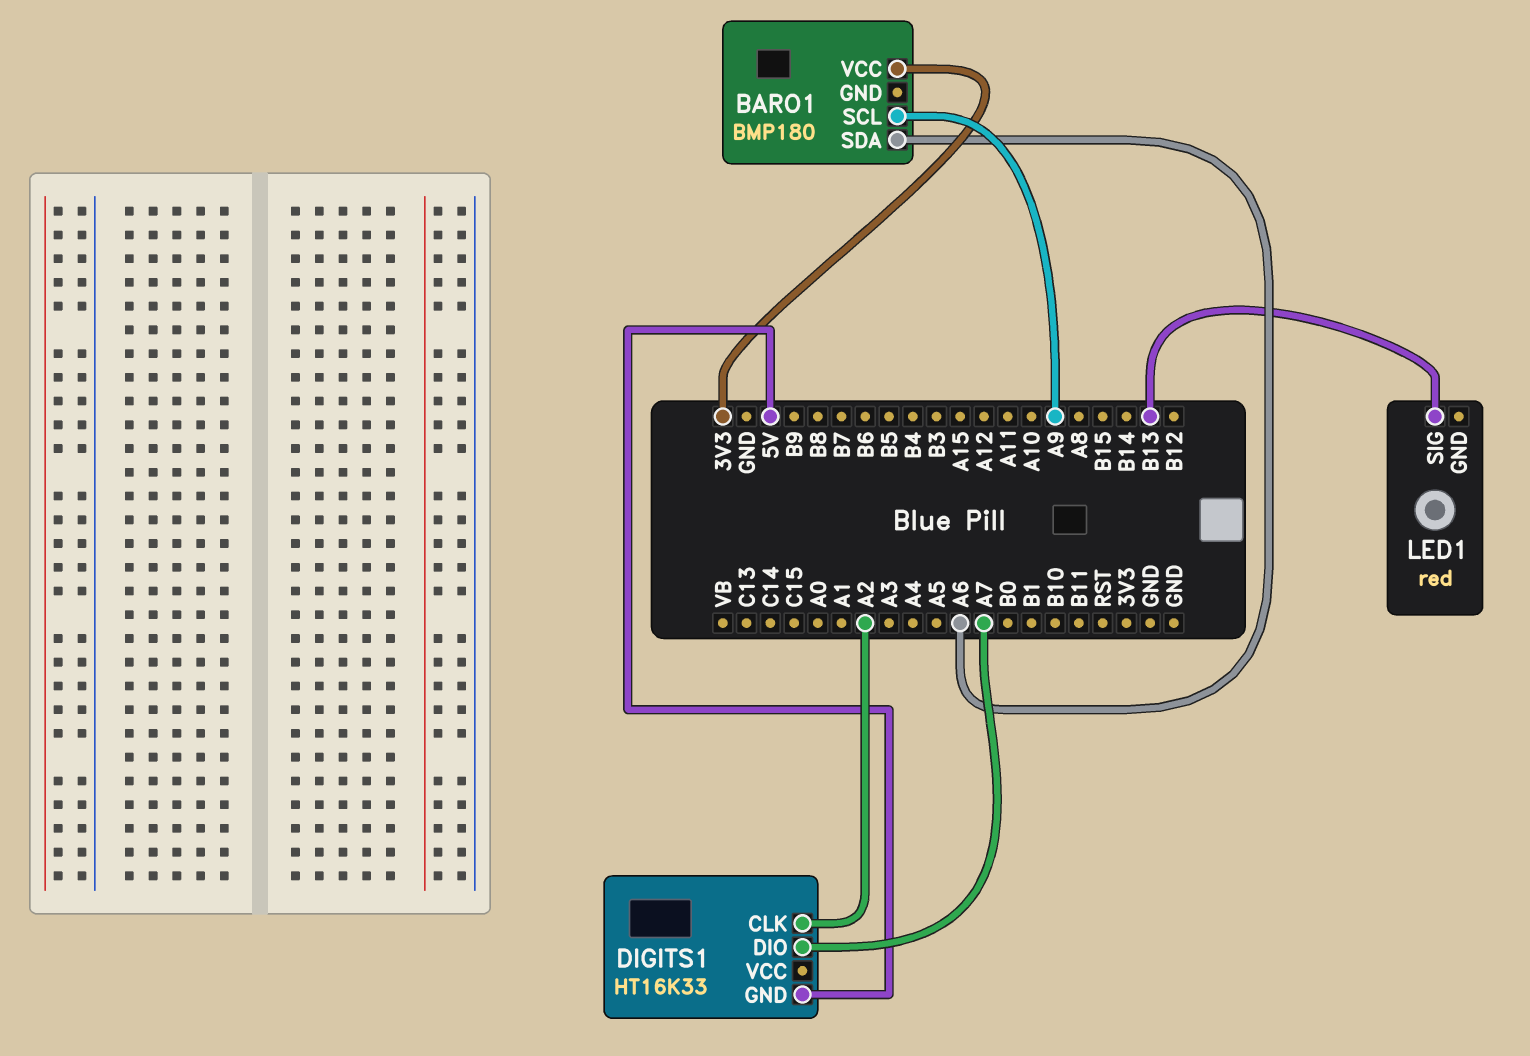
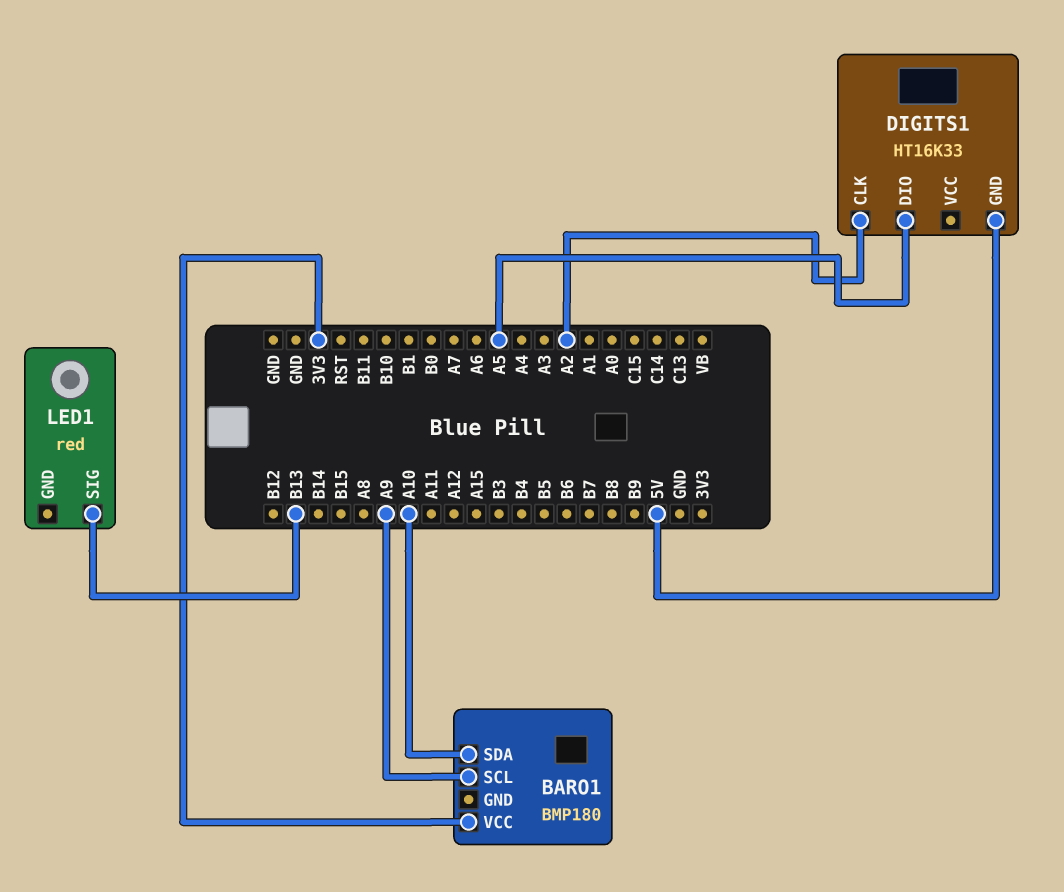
BARO1 pin SDA: A6 -> A10
DIGITS1 pin DIO: A7 -> A5

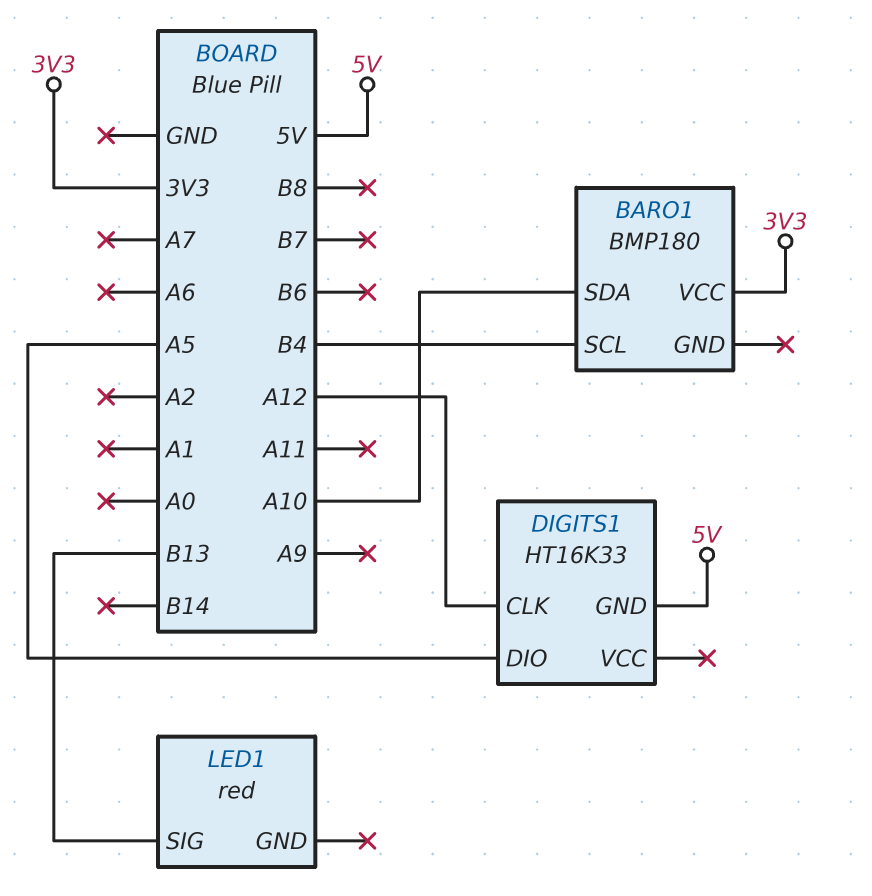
BARO1 pin SCL: A9 -> B4
DIGITS1 pin CLK: A2 -> A12

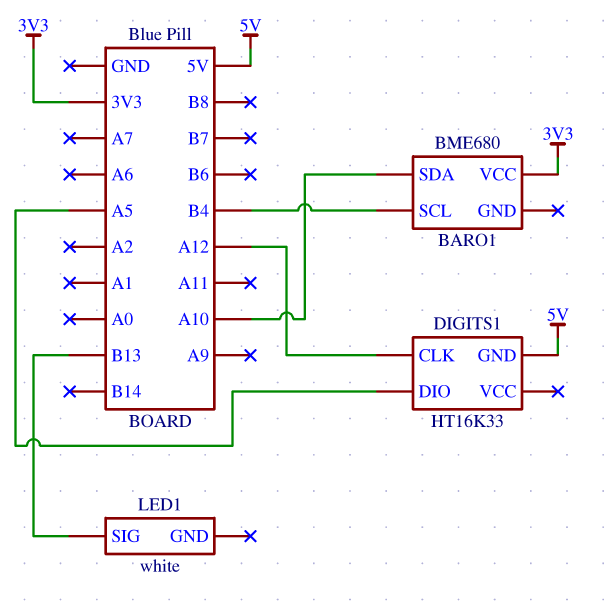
BARO1: BMP180 -> BME680
LED1: red -> white

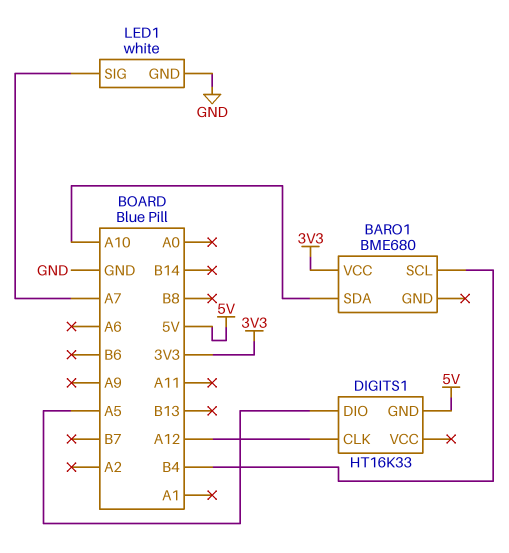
LED1 pin GND: none -> GND
LED1 pin SIG: B13 -> A7

